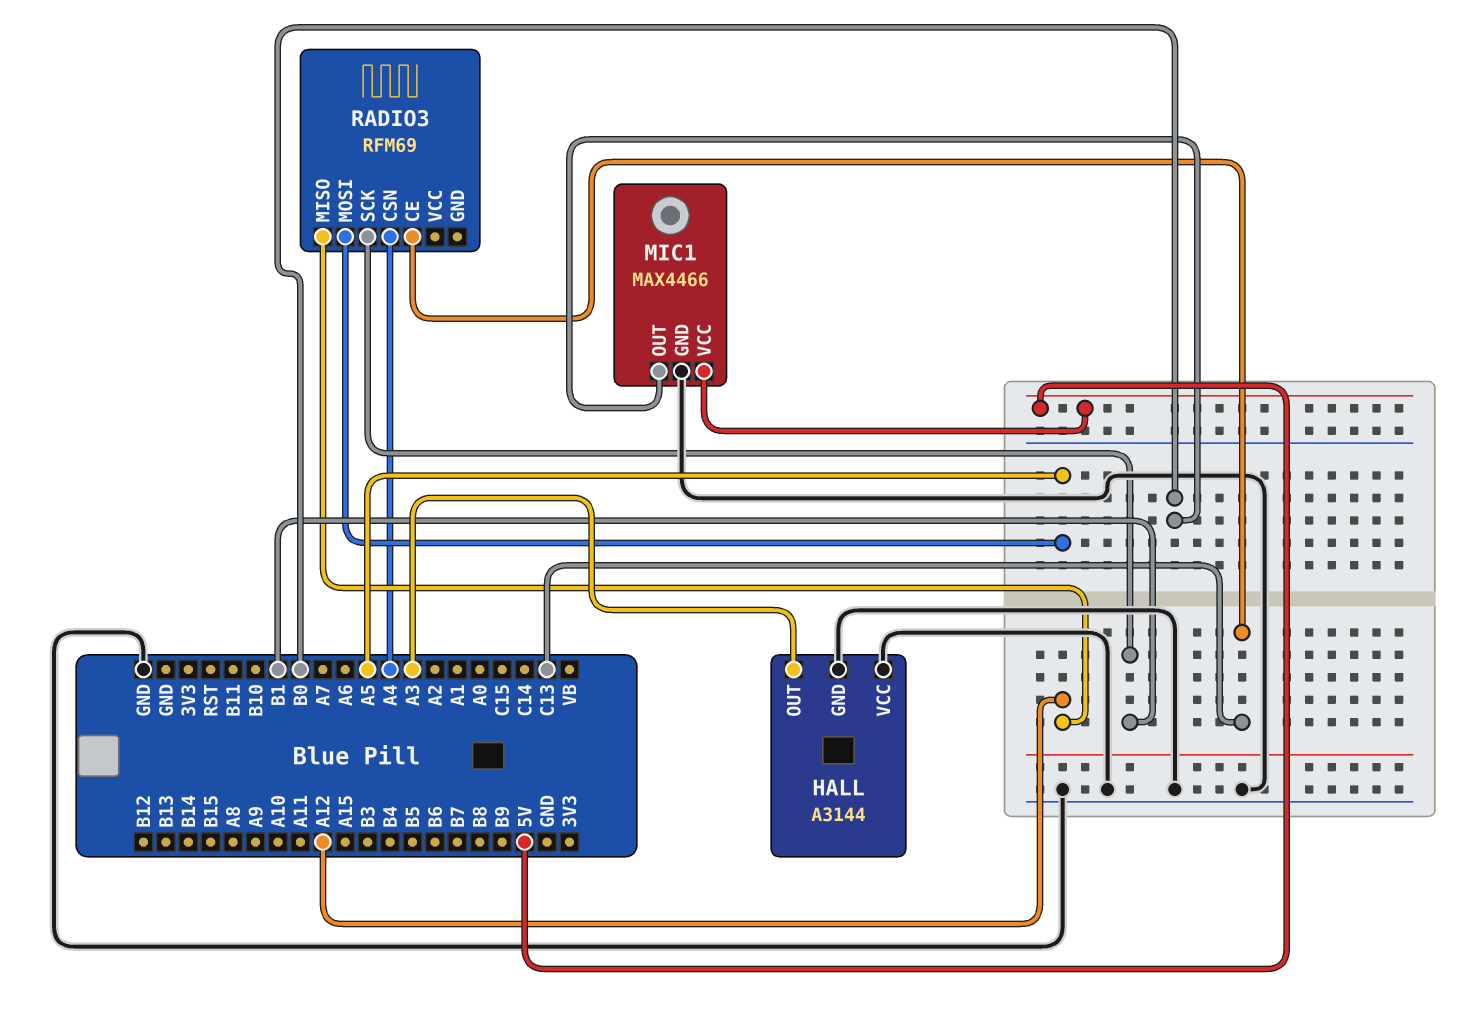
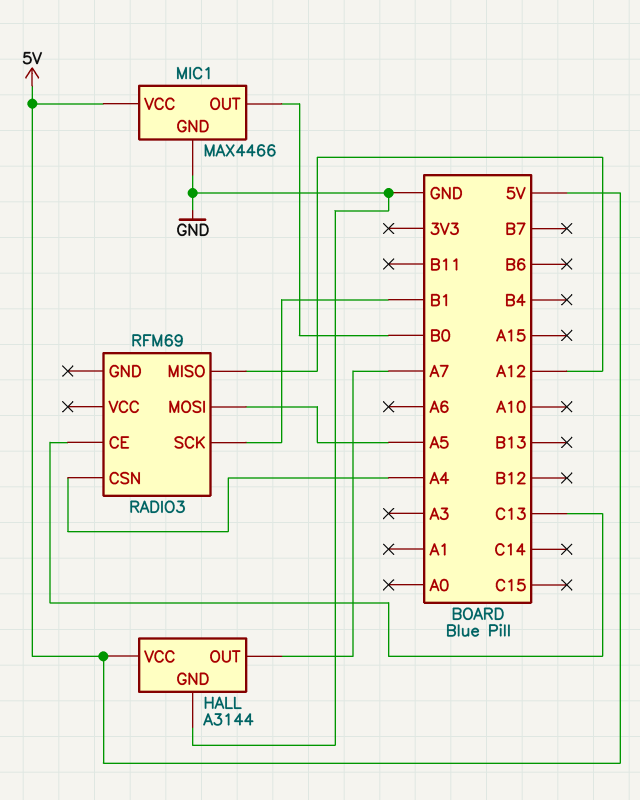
HALL pin OUT: A3 -> A7
HALL pin VCC: GND -> 5V

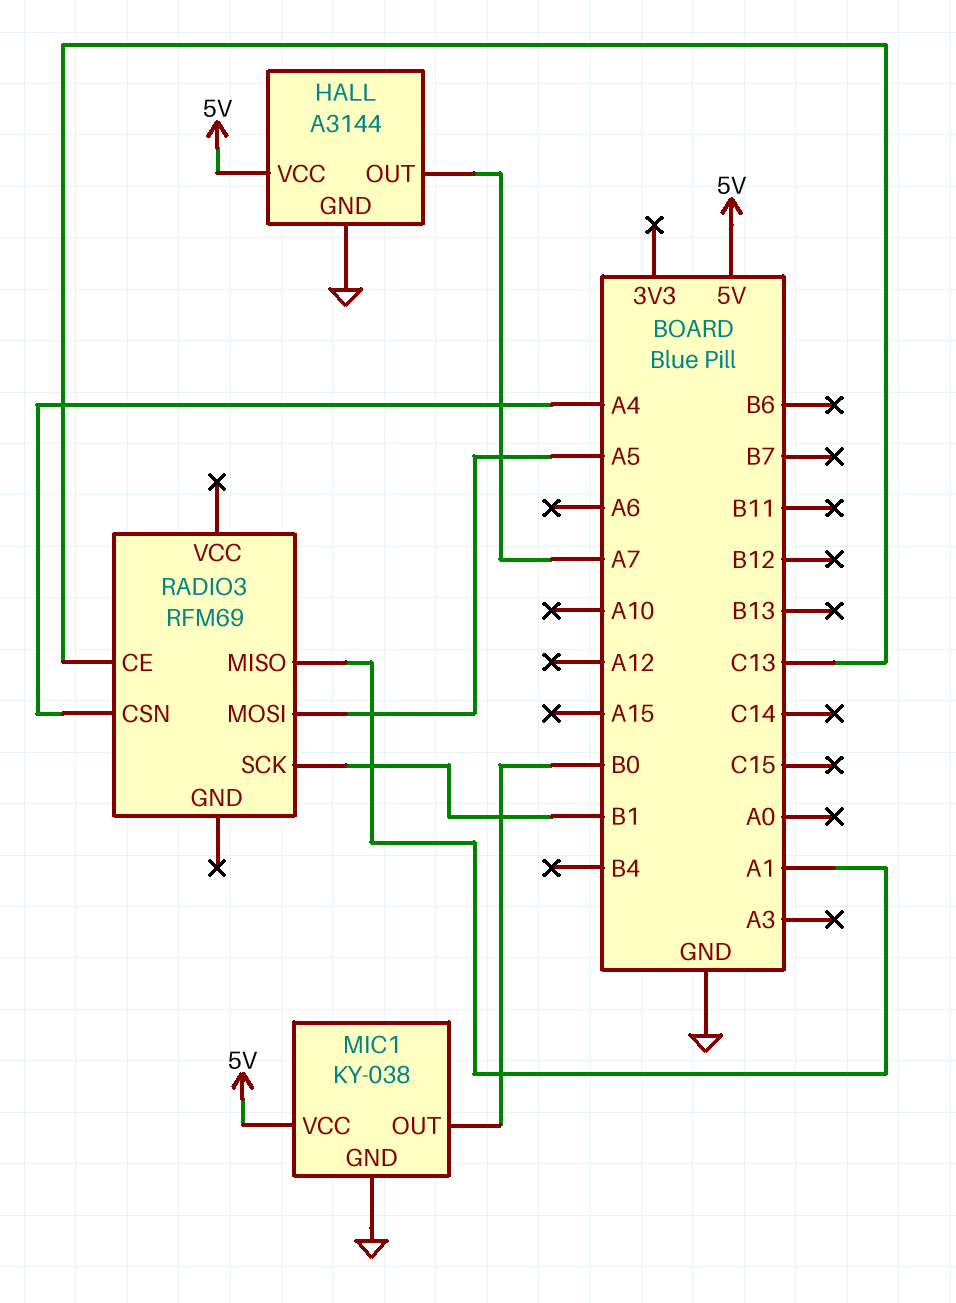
MIC1: MAX4466 -> KY-038
RADIO3 pin MISO: A12 -> A1

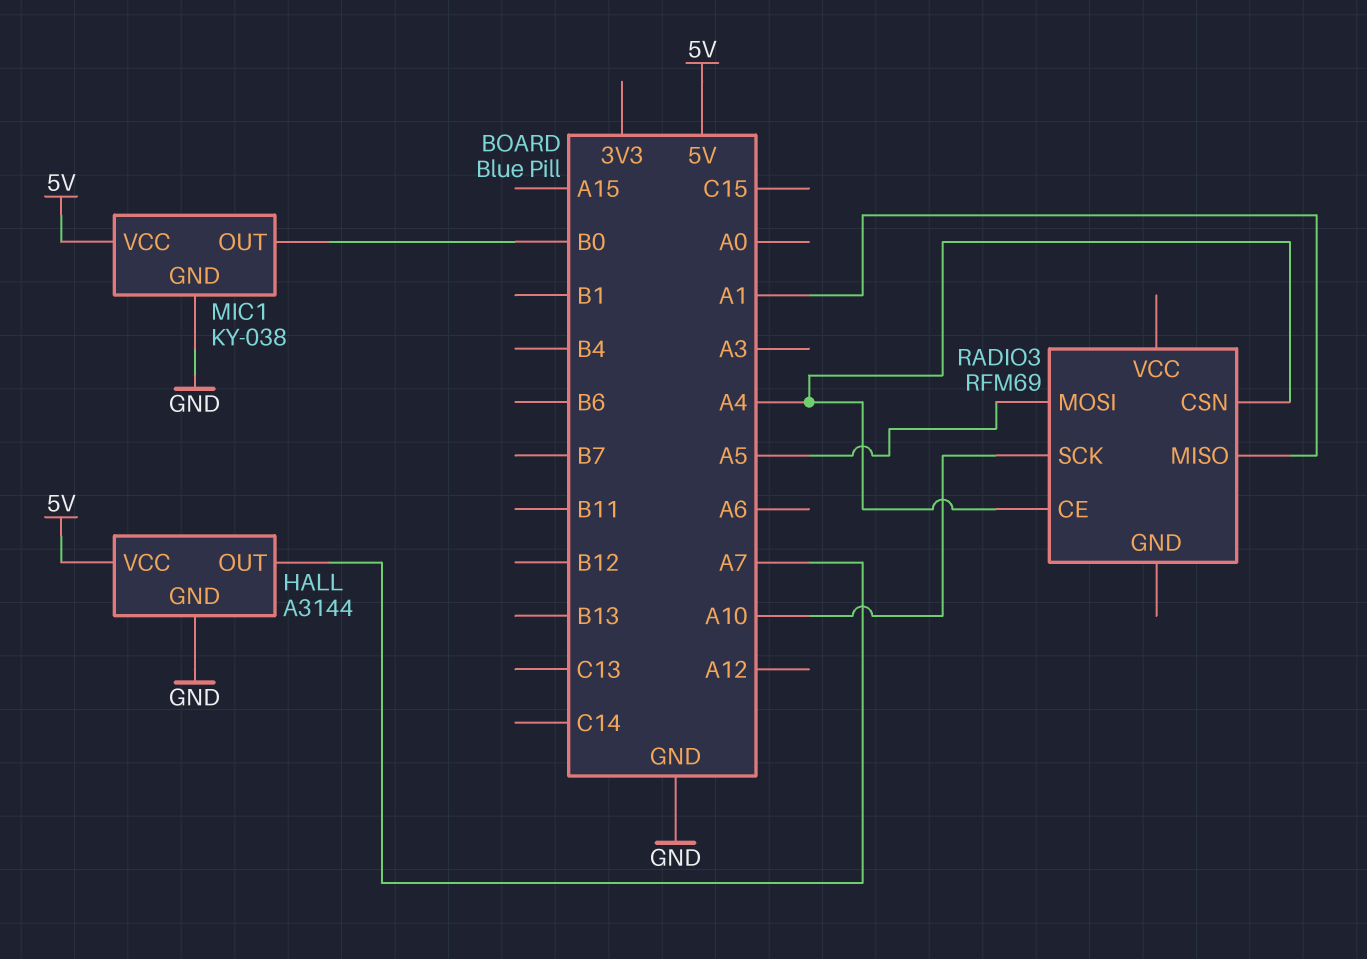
RADIO3 pin CE: C13 -> A4
RADIO3 pin SCK: B1 -> A10

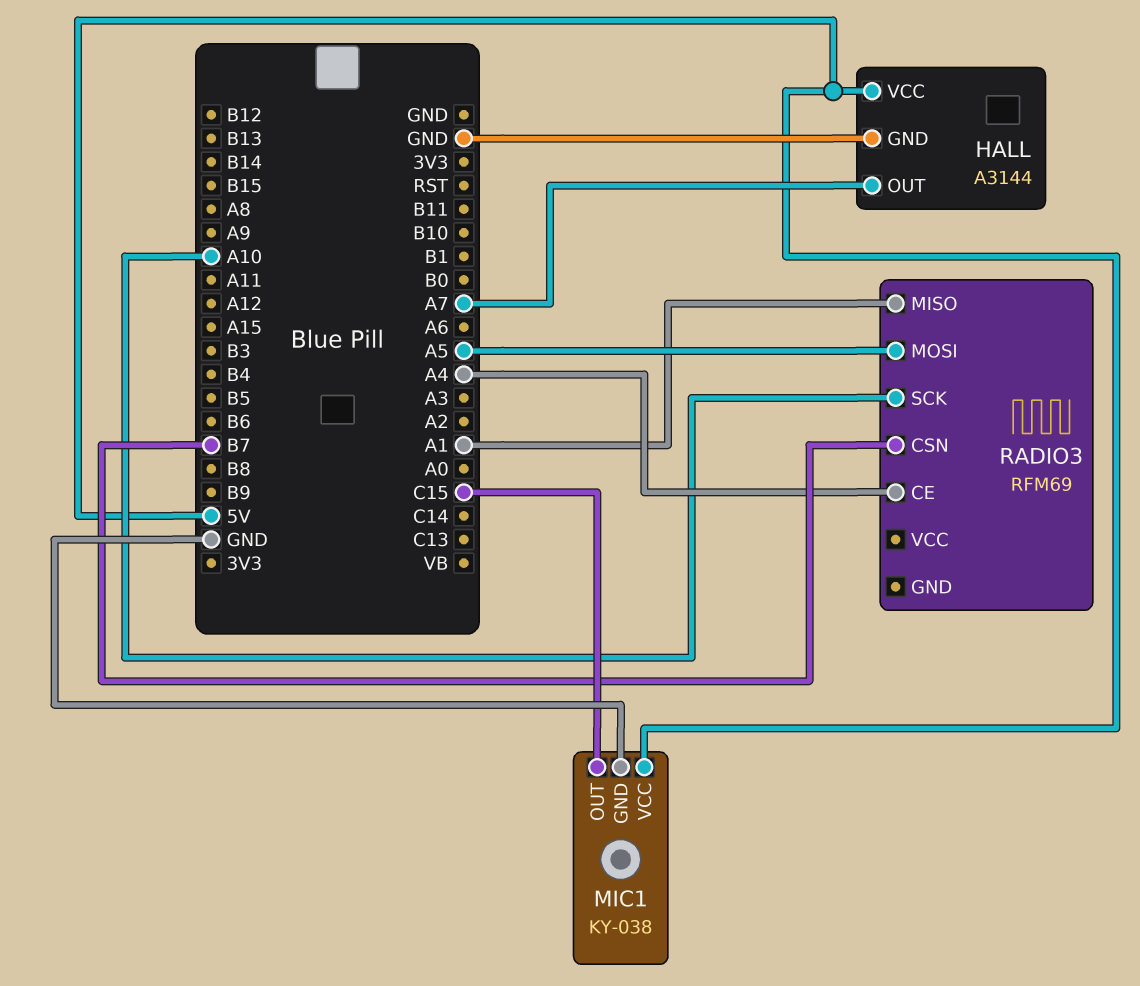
MIC1 pin OUT: B0 -> C15
RADIO3 pin CSN: A4 -> B7

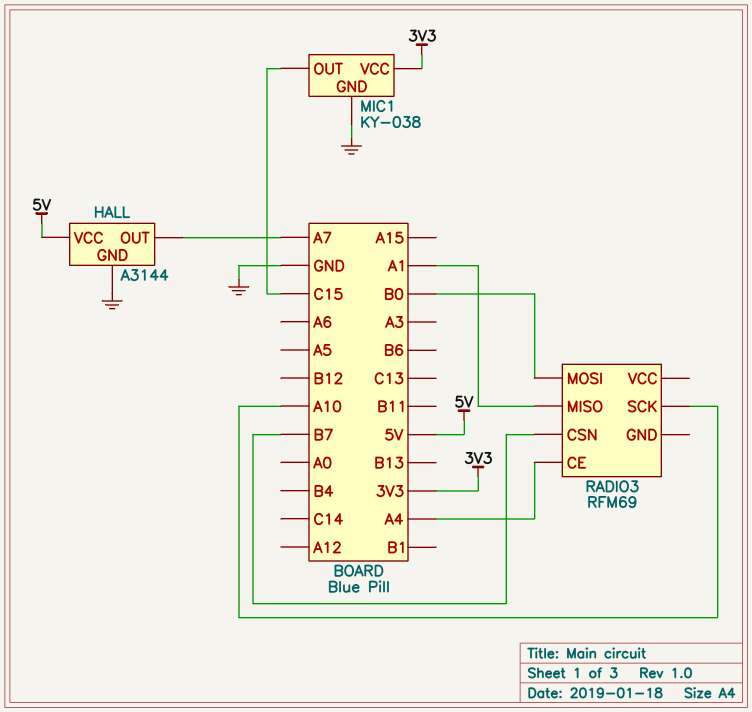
MIC1 pin VCC: 5V -> 3V3
RADIO3 pin MOSI: A5 -> B0

